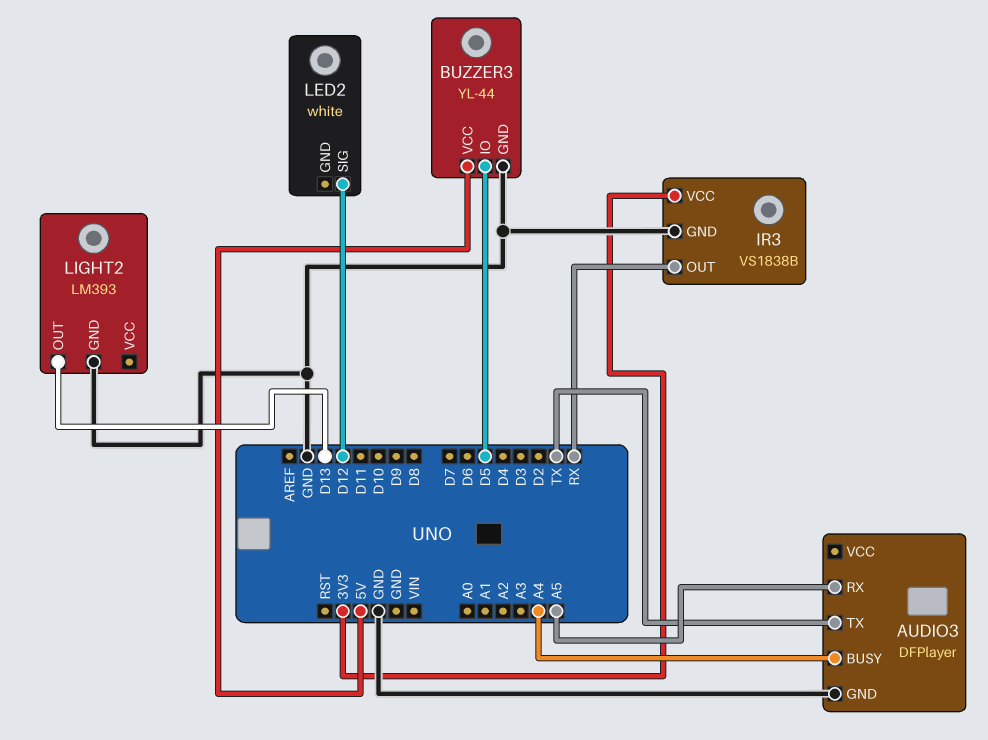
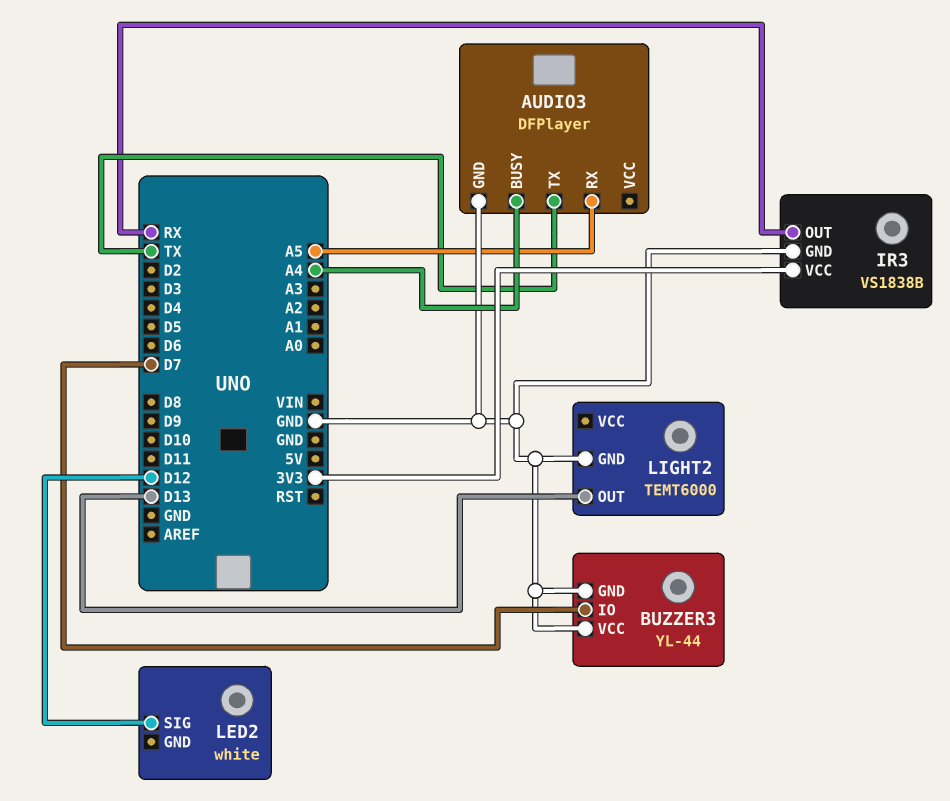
BUZZER3 pin IO: D5 -> D7
BUZZER3 pin VCC: 5V -> GND
LIGHT2: LM393 -> TEMT6000

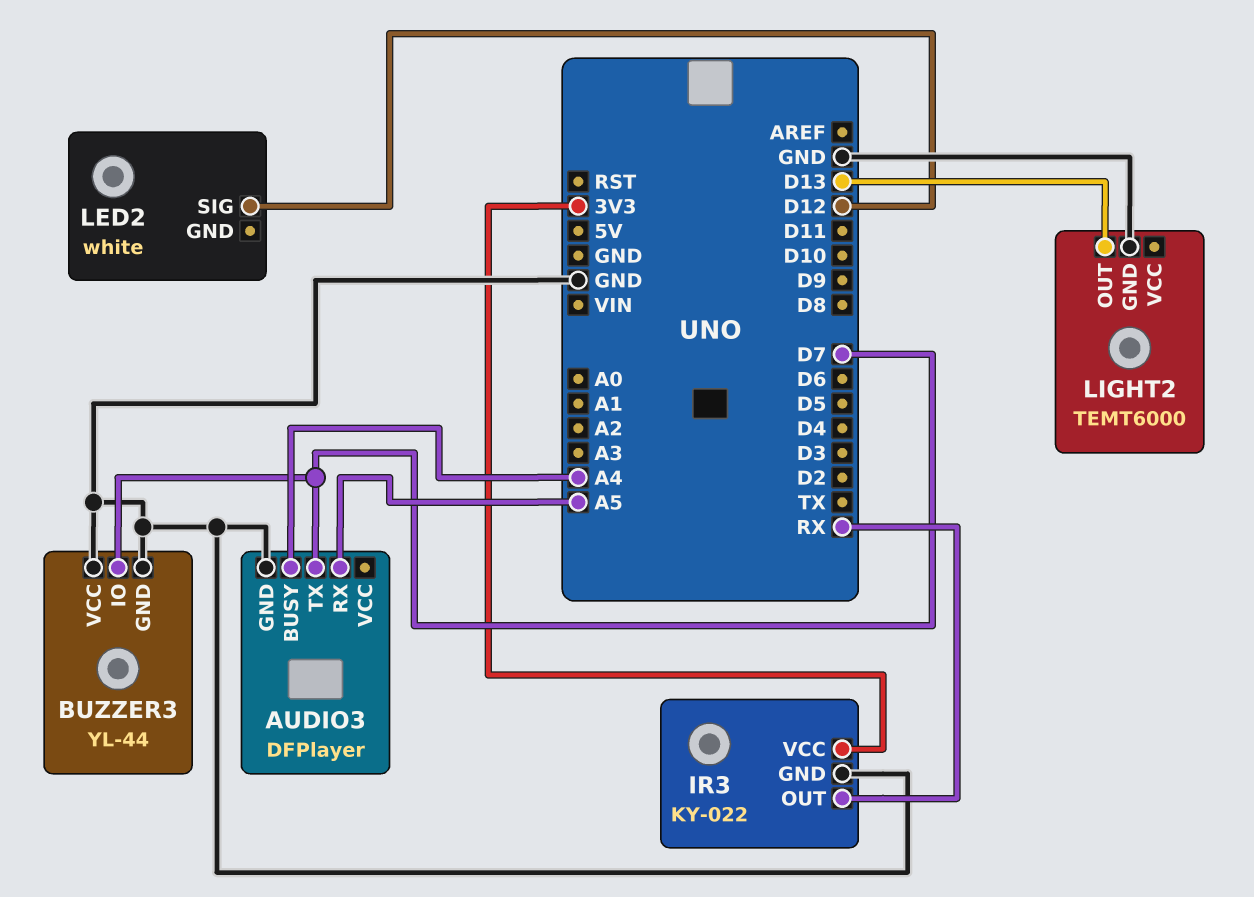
AUDIO3 pin TX: TX -> D7
IR3: VS1838B -> KY-022

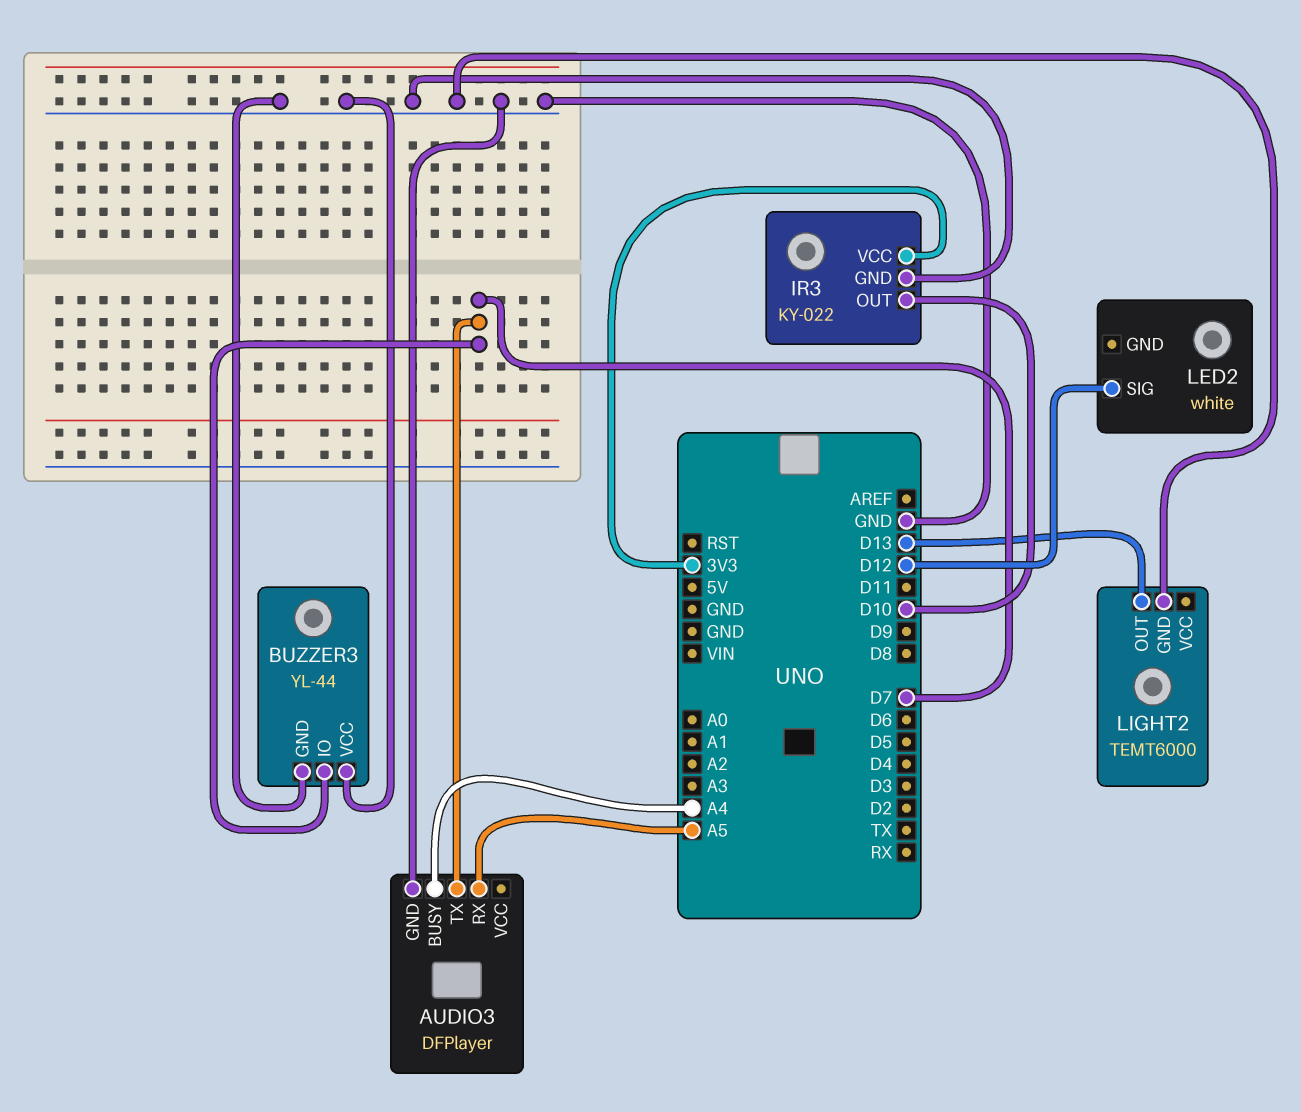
IR3 pin OUT: RX -> D10

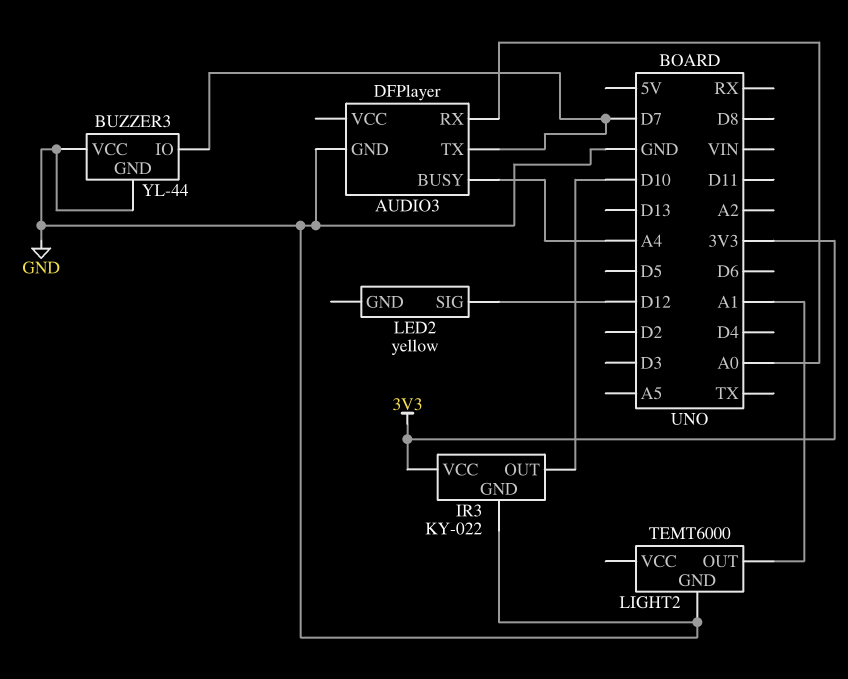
AUDIO3 pin RX: A5 -> A0
LED2: white -> yellow
LIGHT2 pin OUT: D13 -> A1

